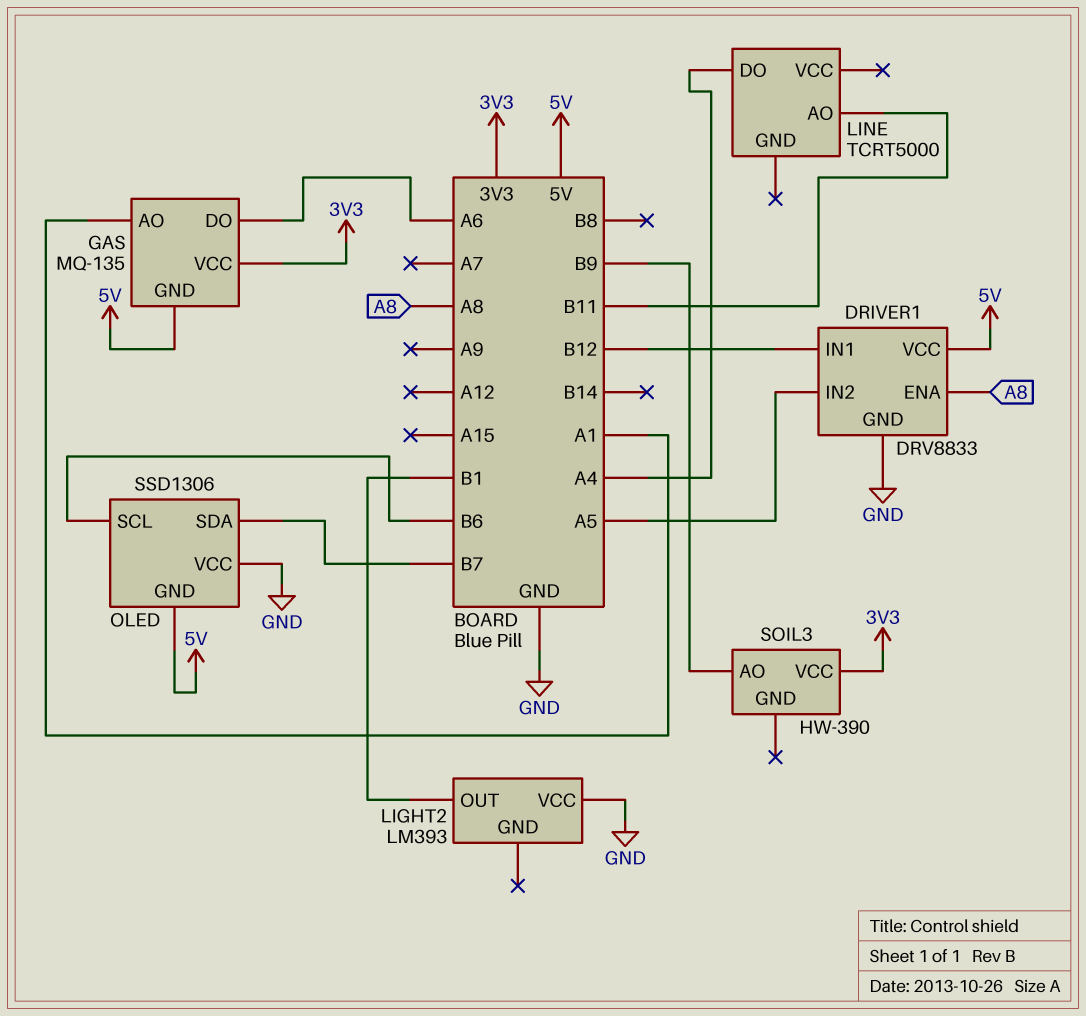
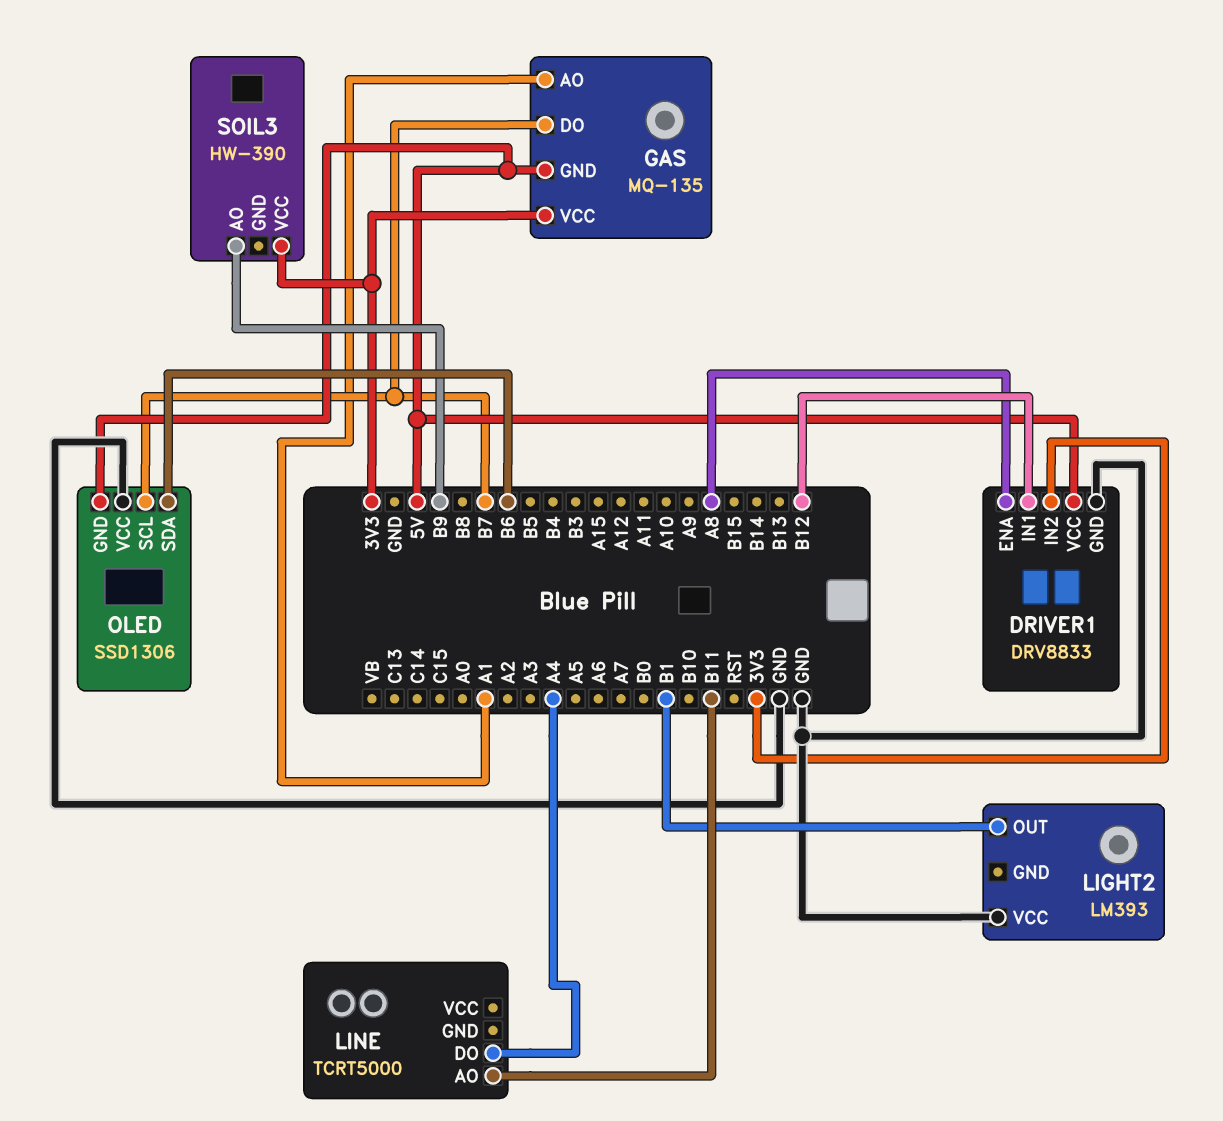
DRIVER1 pin IN2: A5 -> 3V3
GAS pin DO: A6 -> B7
OLED pin SCL: B6 -> B7
OLED pin SDA: B7 -> B6

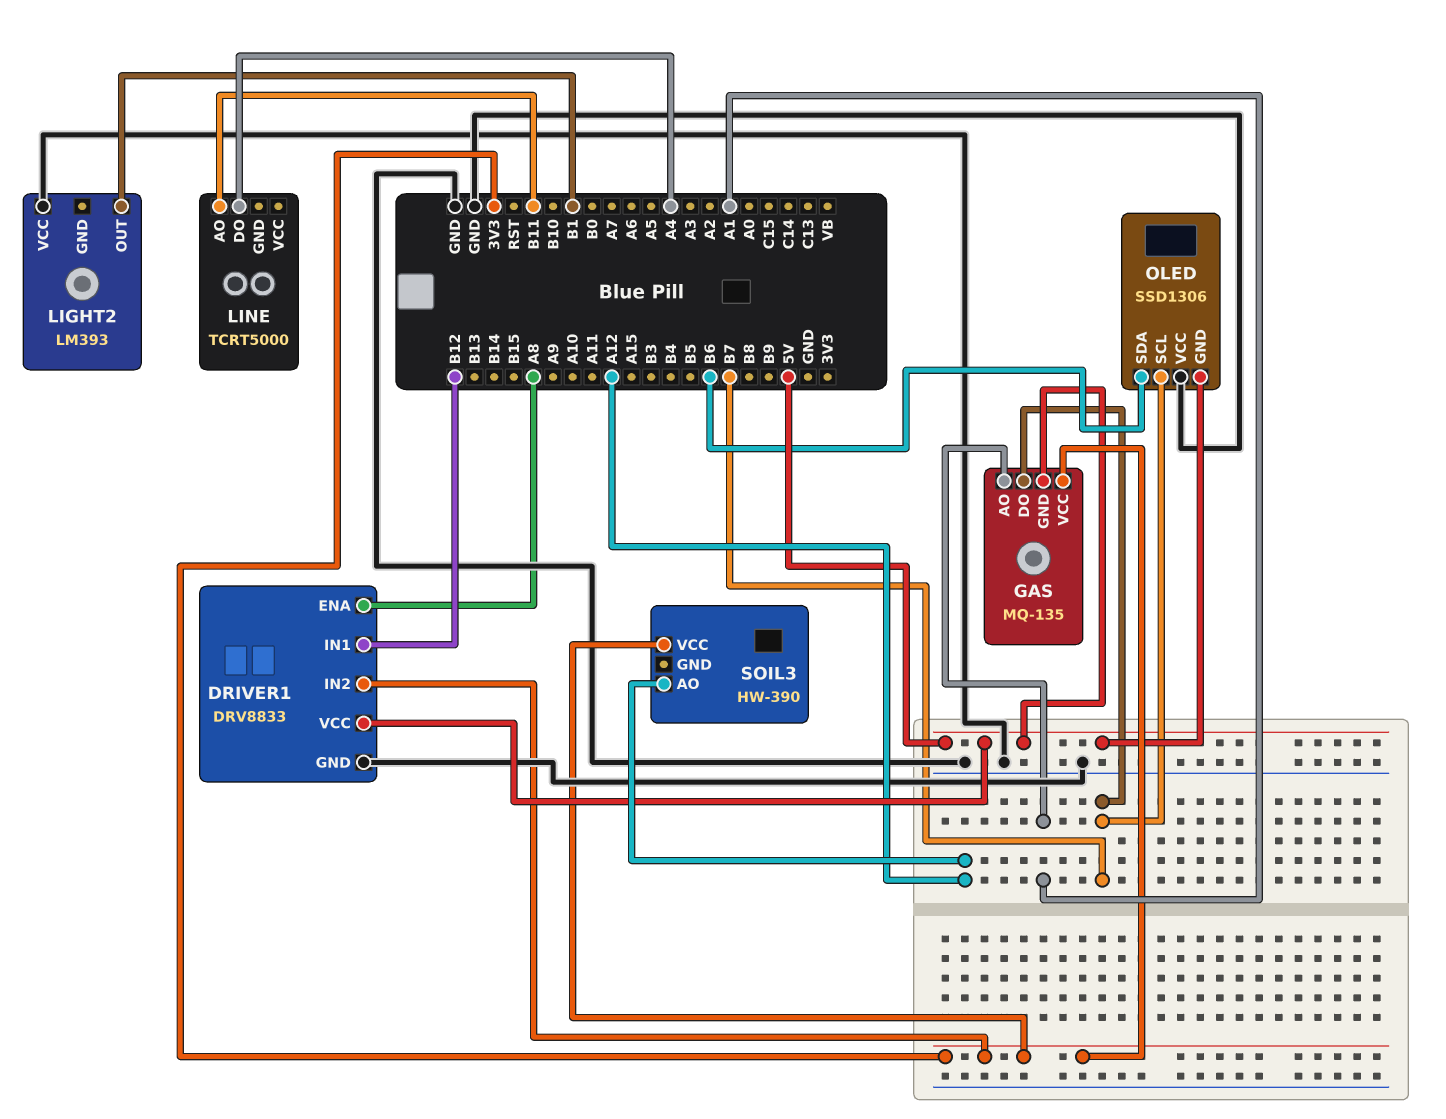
SOIL3 pin AO: B9 -> A12

